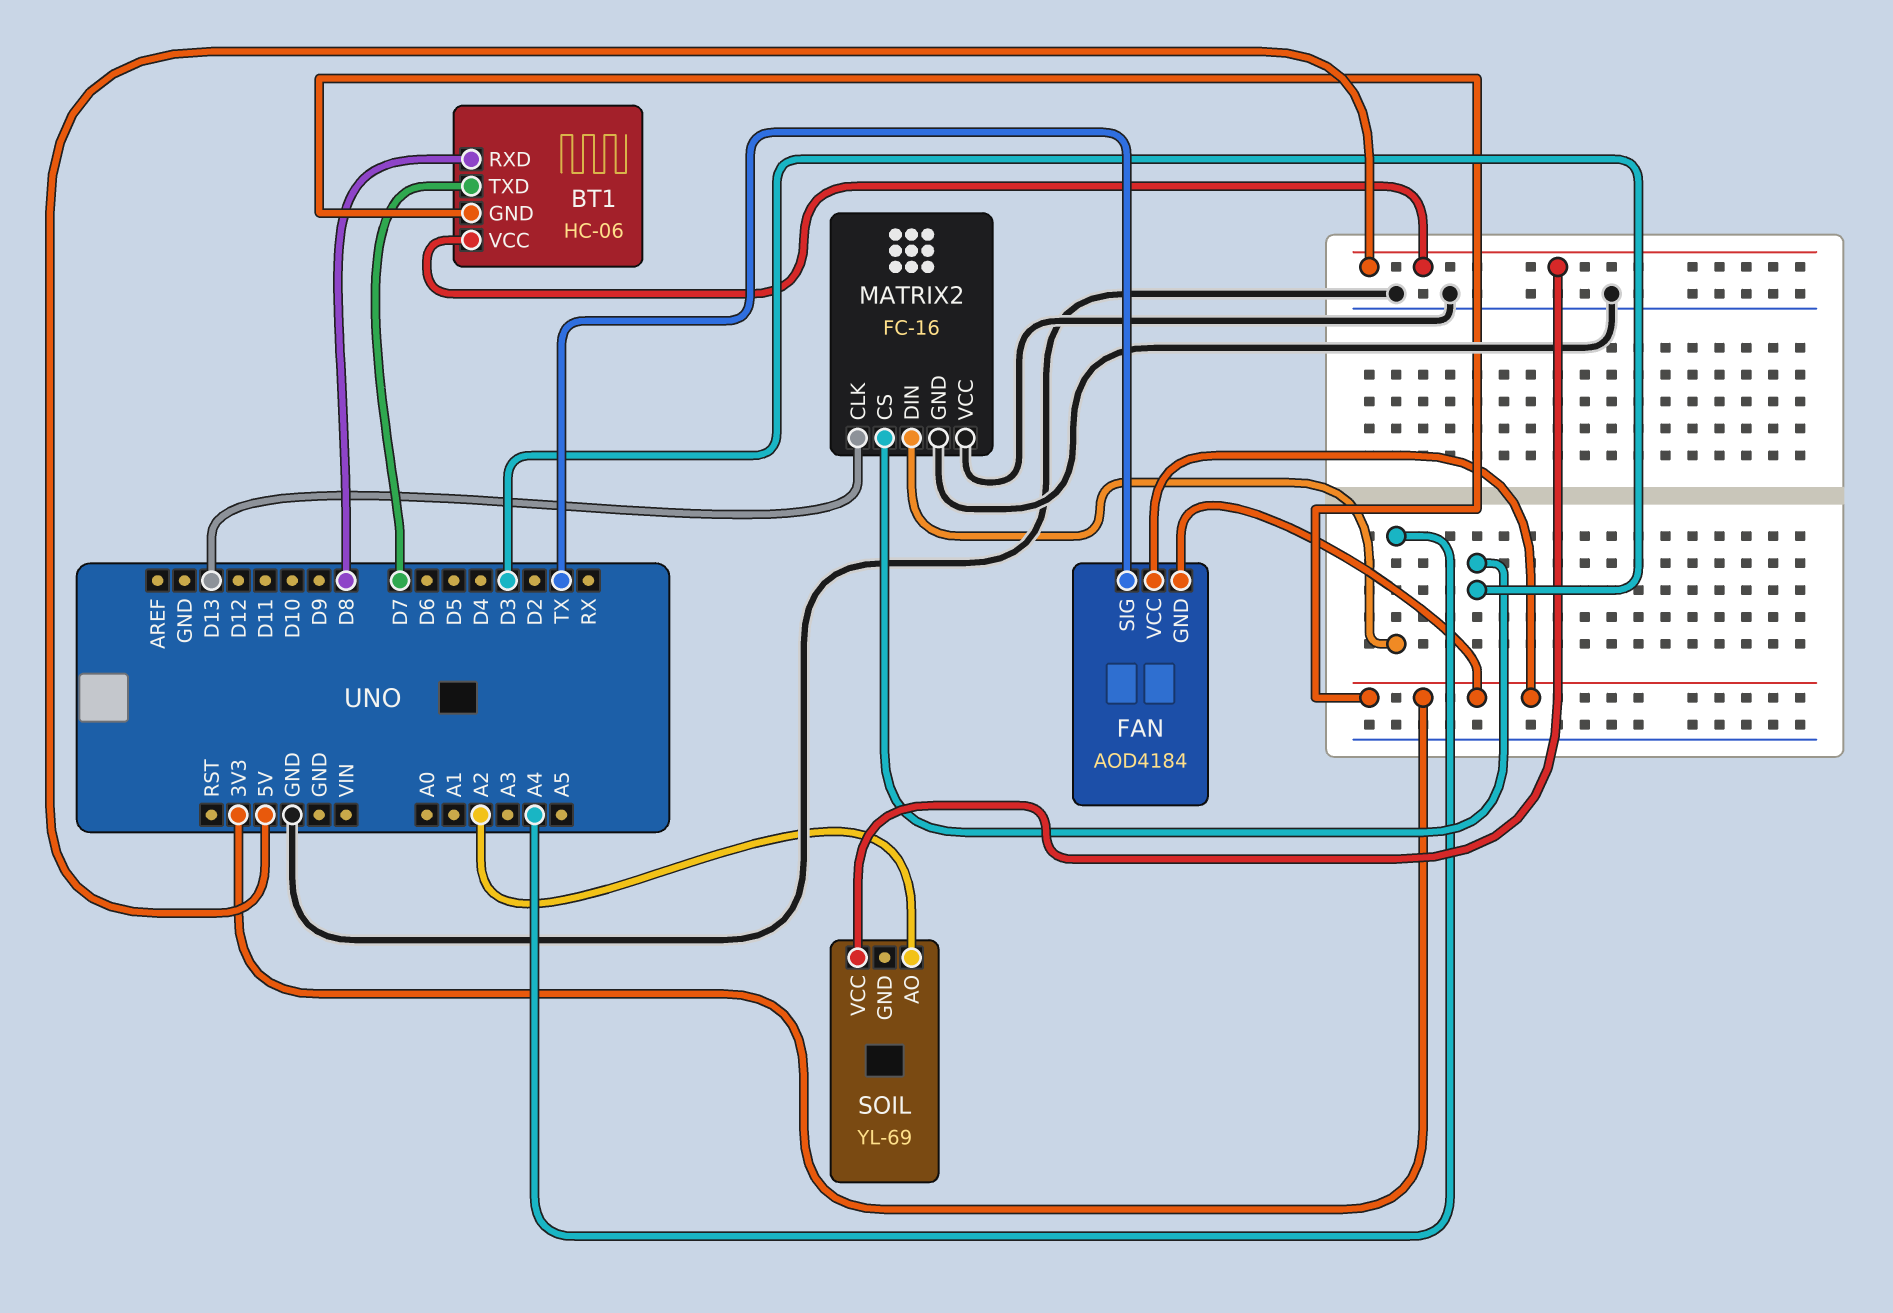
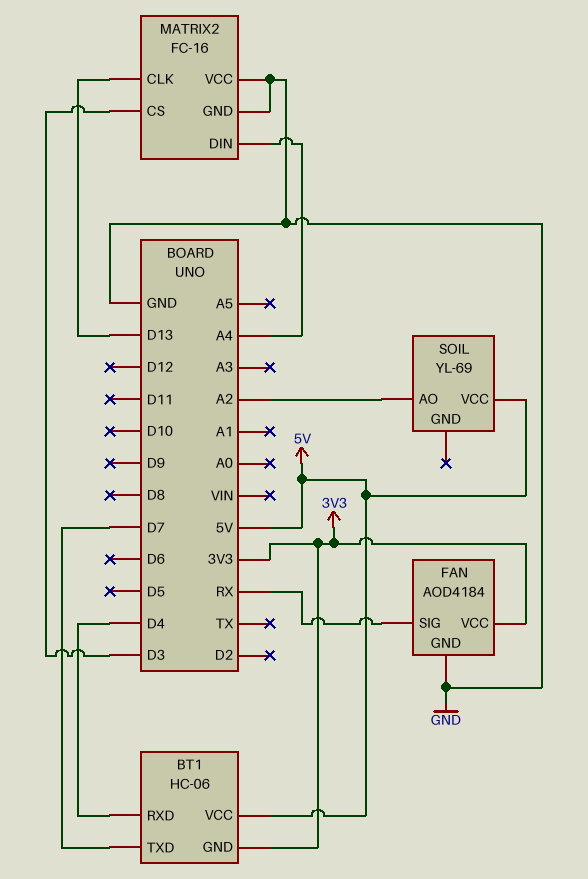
BT1 pin RXD: D8 -> D4
FAN pin GND: 3V3 -> GND
FAN pin SIG: TX -> RX

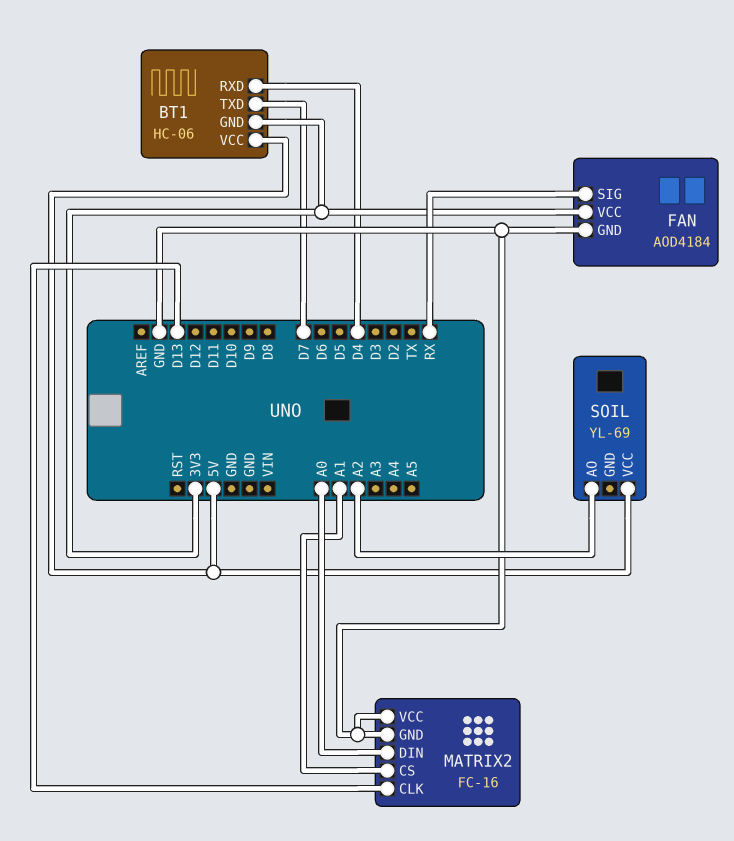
MATRIX2 pin CS: D3 -> A1
MATRIX2 pin DIN: A4 -> A0

